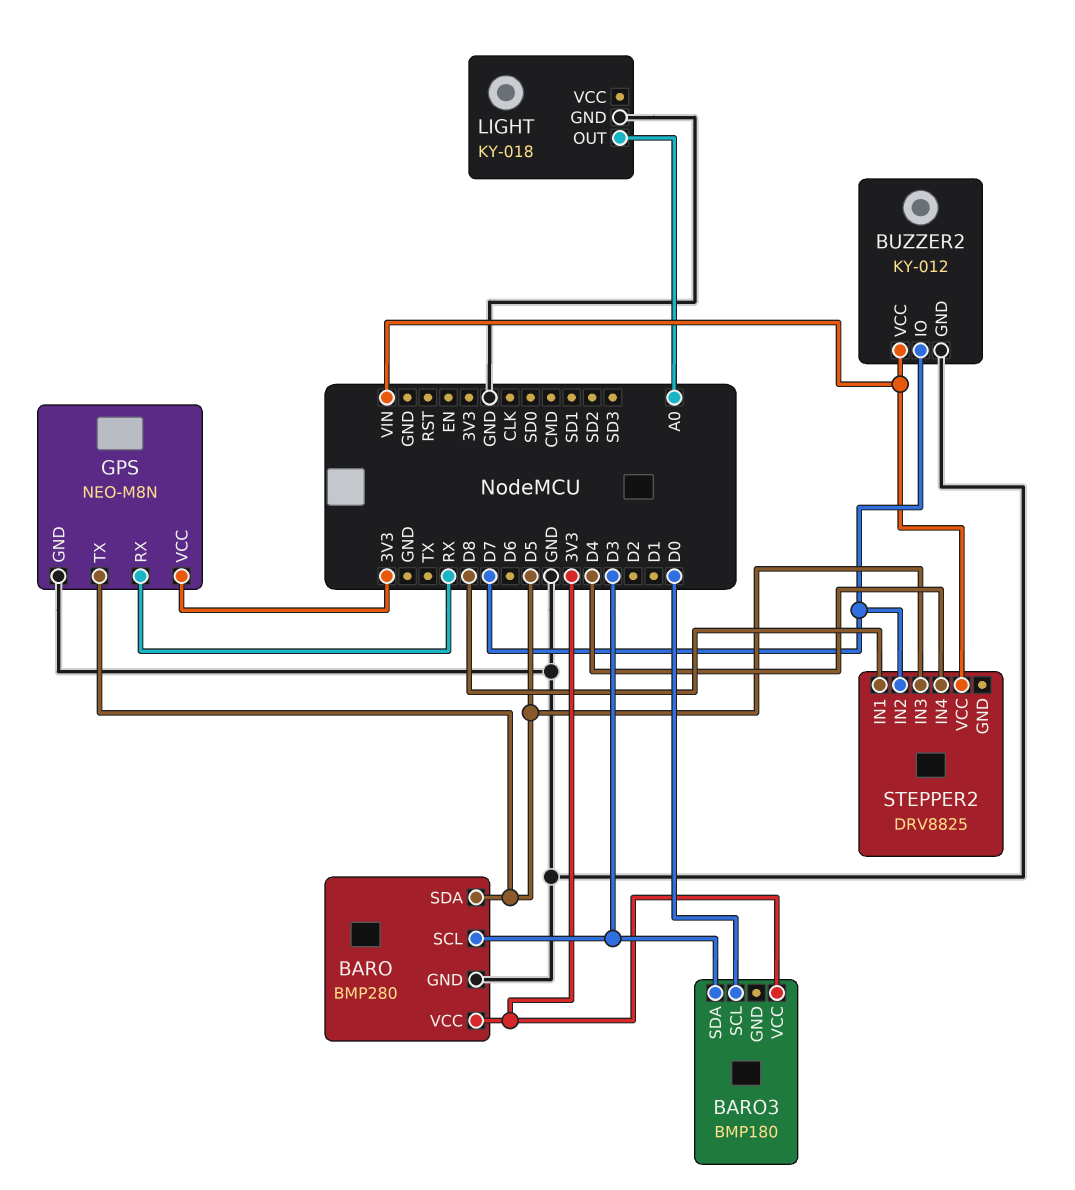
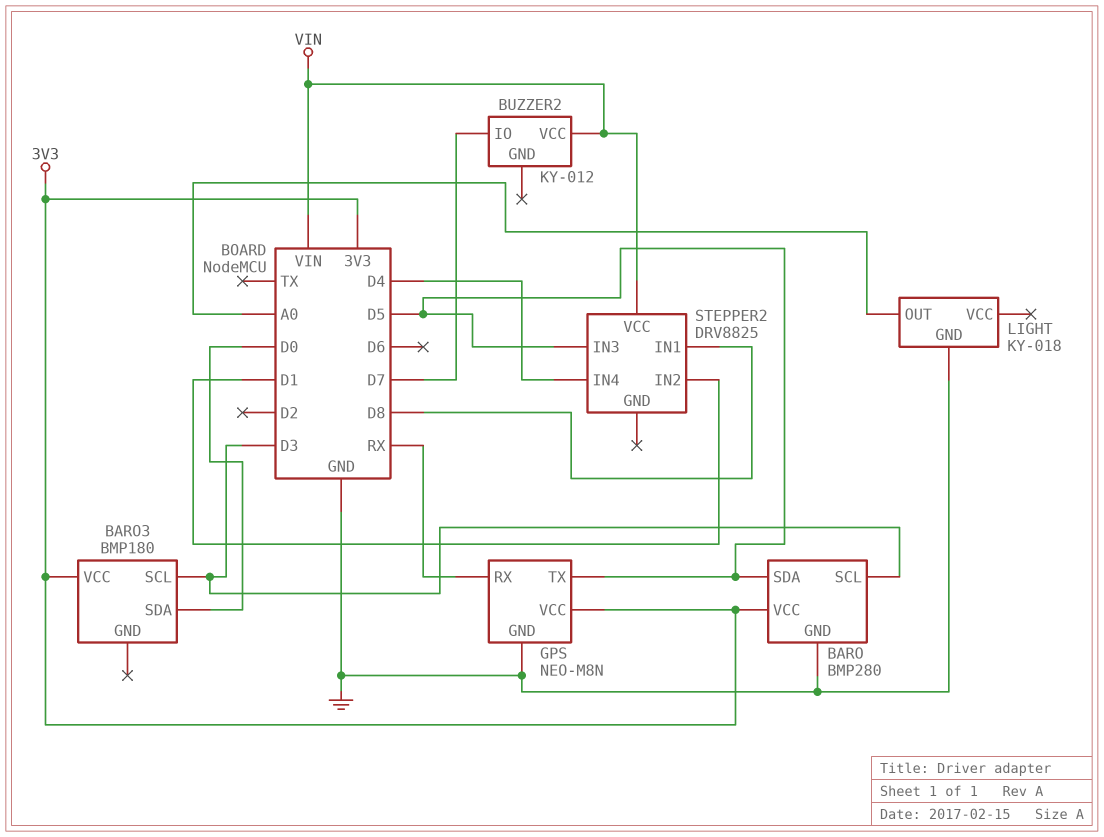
BARO3 pin SCL: D0 -> D3
BARO3 pin SDA: D3 -> D0
BUZZER2 pin GND: GND -> none
STEPPER2 pin IN2: D7 -> D1

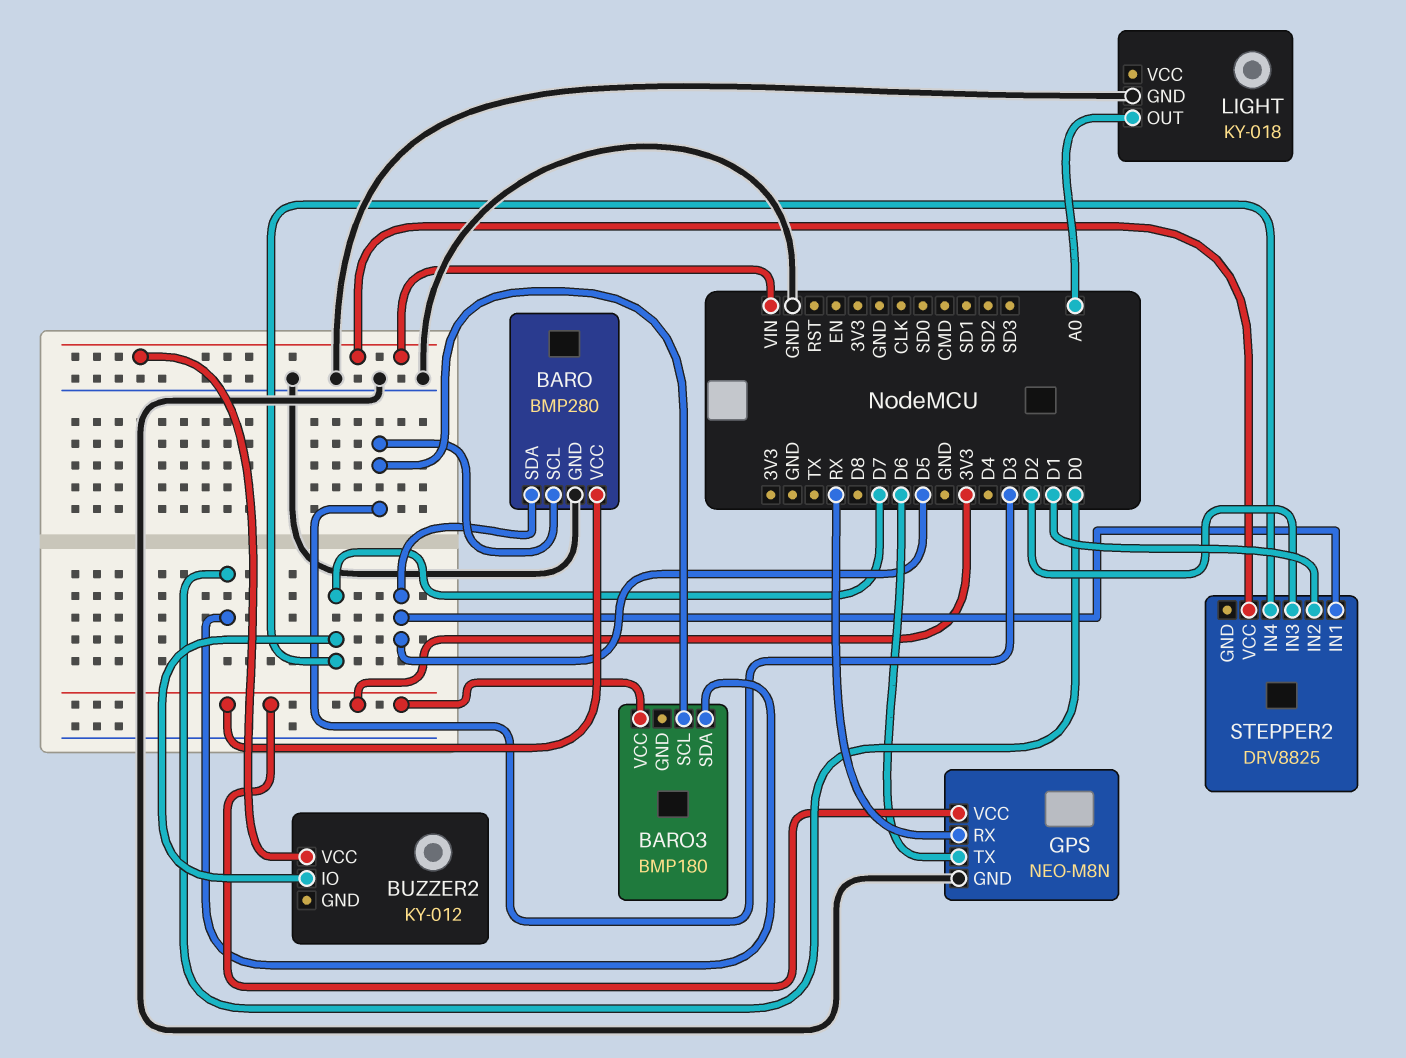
GPS pin TX: D5 -> D6
STEPPER2 pin IN1: D8 -> D5
STEPPER2 pin IN3: D5 -> D2
STEPPER2 pin IN4: D4 -> D7

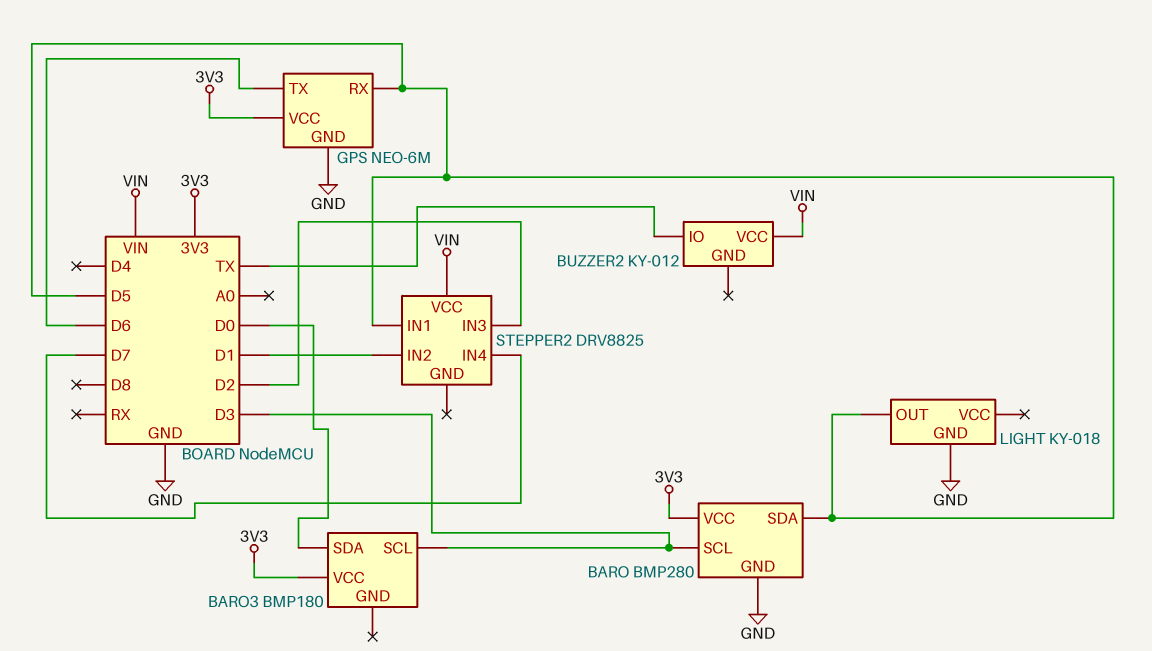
BUZZER2 pin IO: D7 -> TX
GPS: NEO-M8N -> NEO-6M
GPS pin RX: RX -> D5
LIGHT pin OUT: A0 -> D5

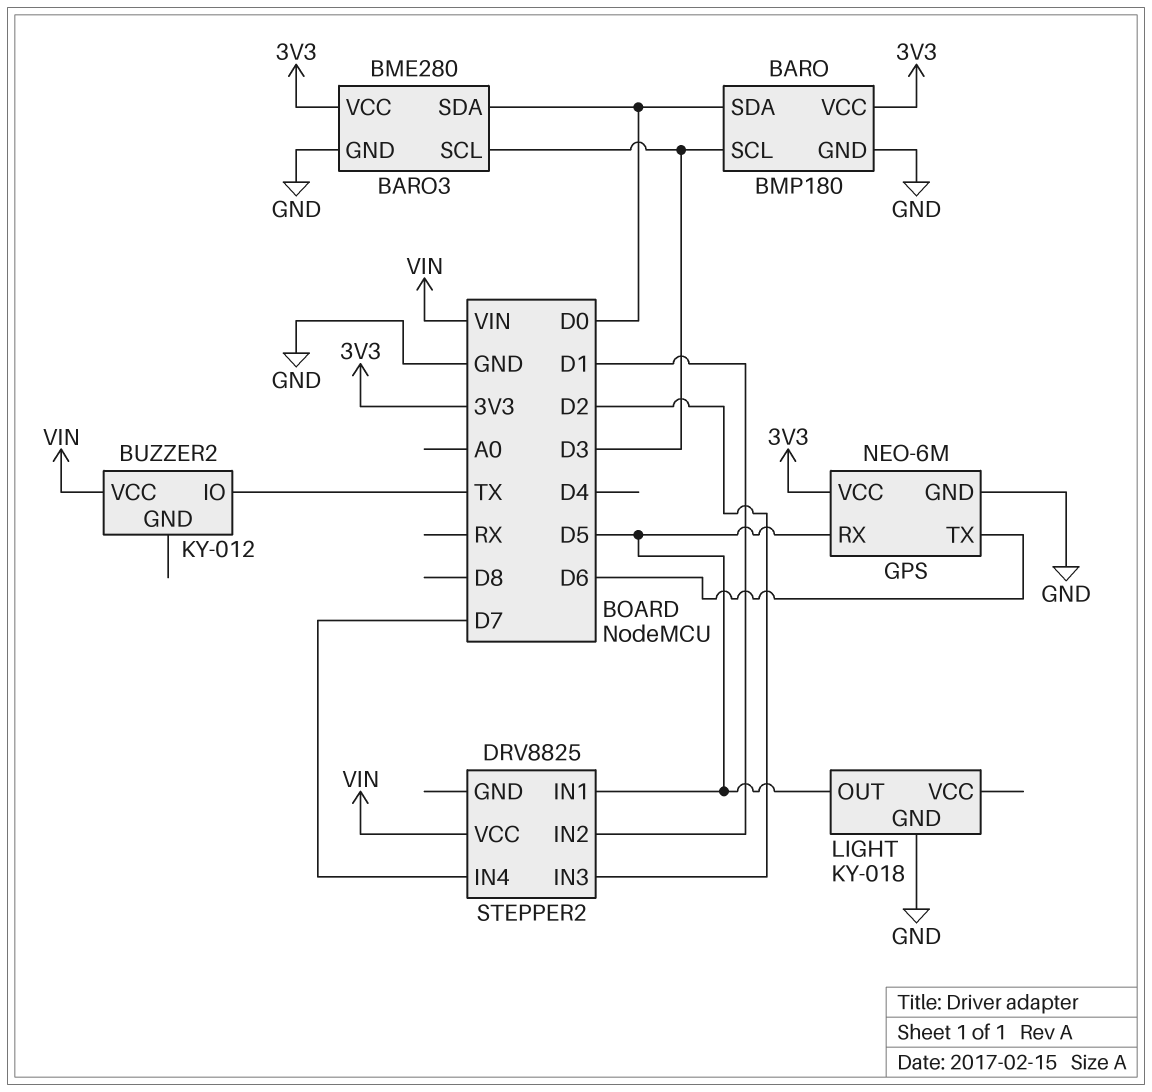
BARO: BMP280 -> BMP180
BARO pin SDA: D5 -> D0
BARO3: BMP180 -> BME280
BARO3 pin GND: none -> GND

